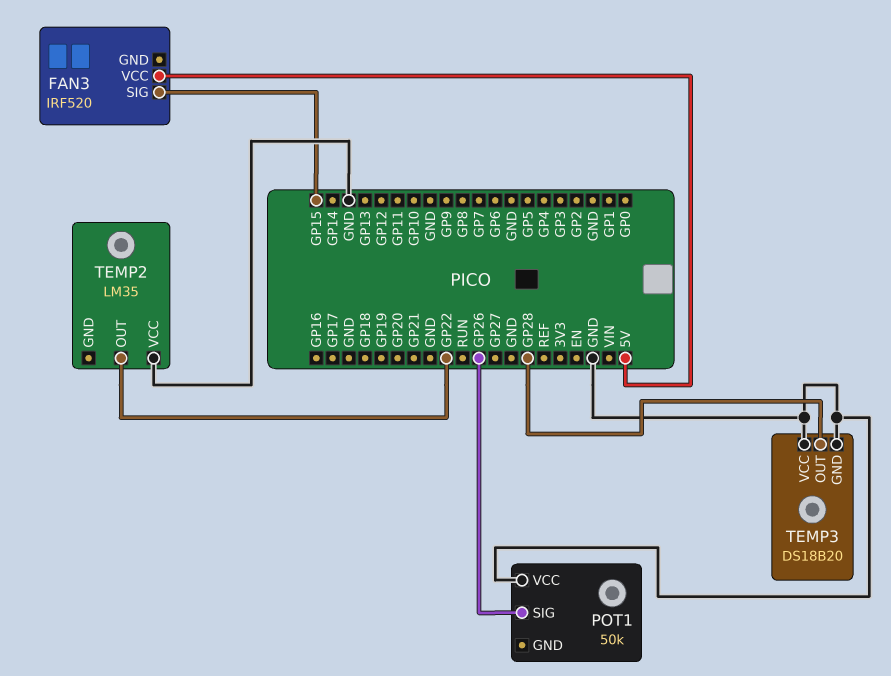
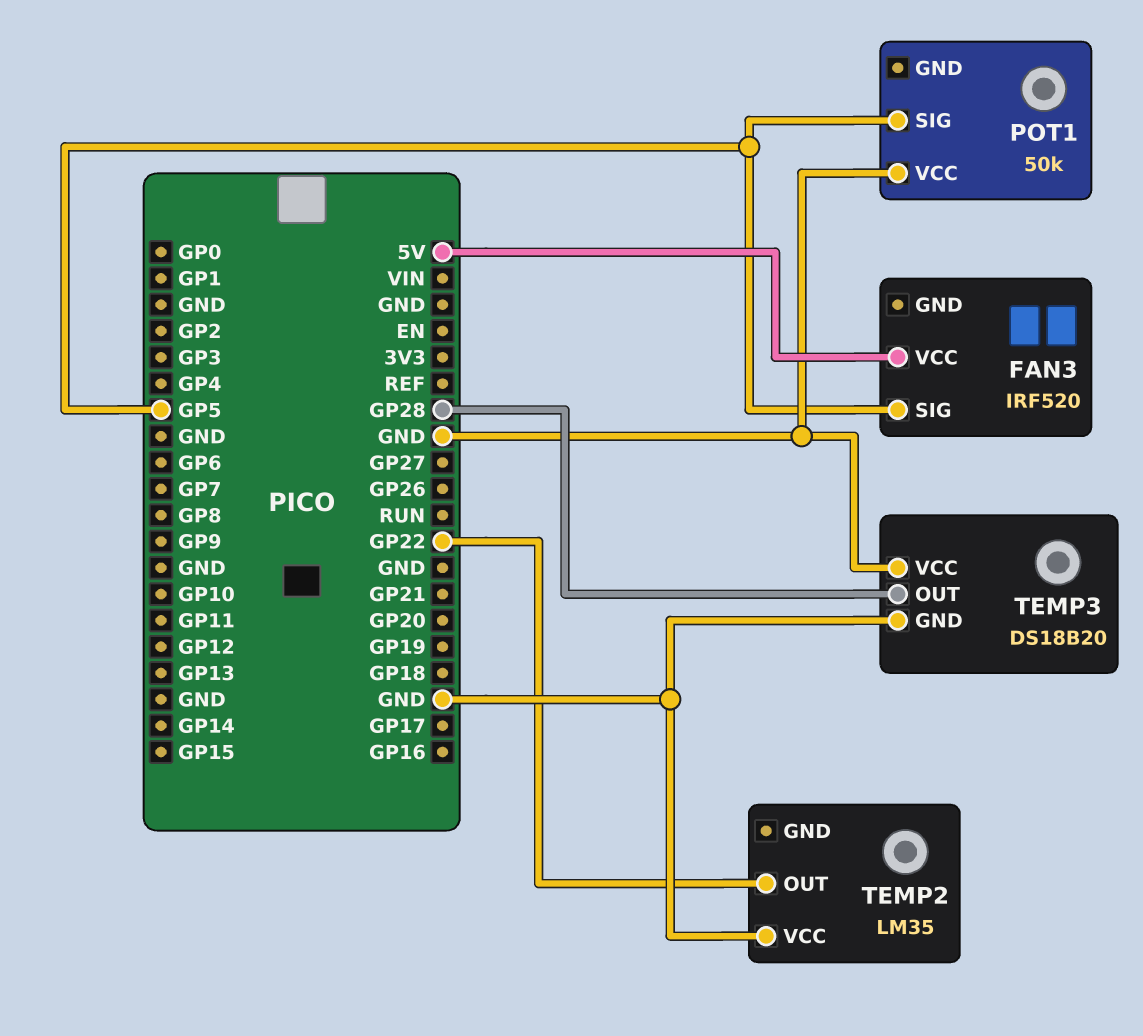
FAN3 pin SIG: GP15 -> GP5
POT1 pin SIG: GP26 -> GP5

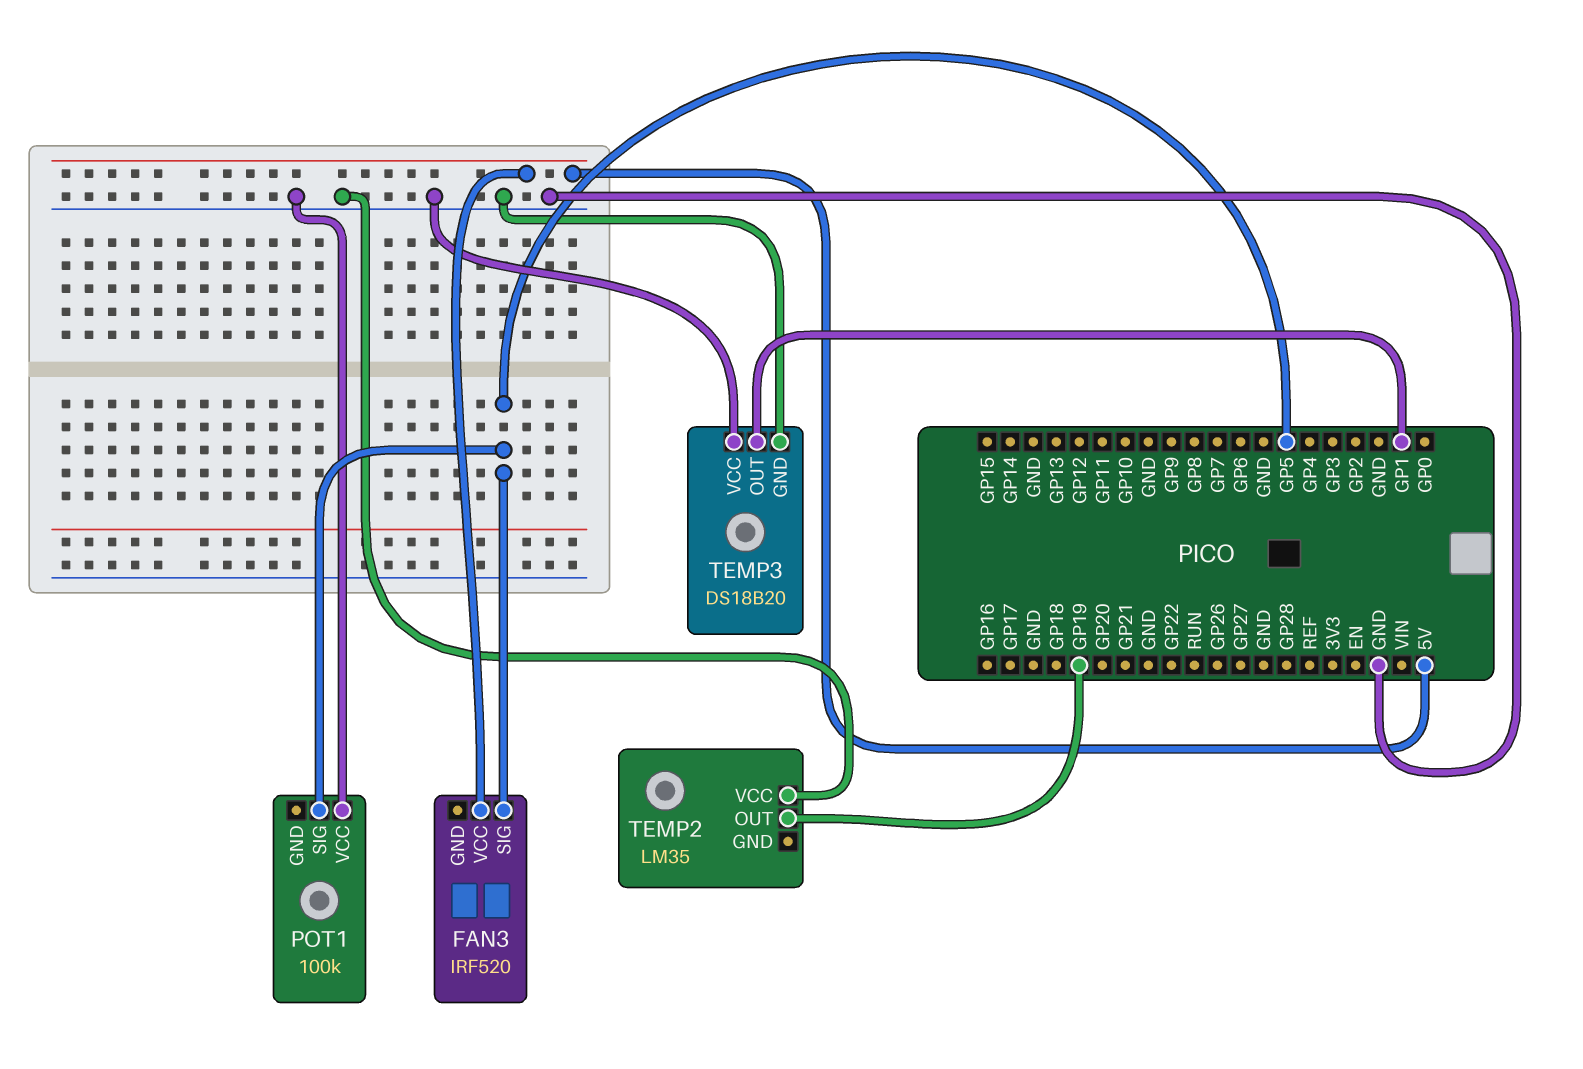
POT1: 50k -> 100k
TEMP2 pin OUT: GP22 -> GP19
TEMP3 pin OUT: GP28 -> GP1

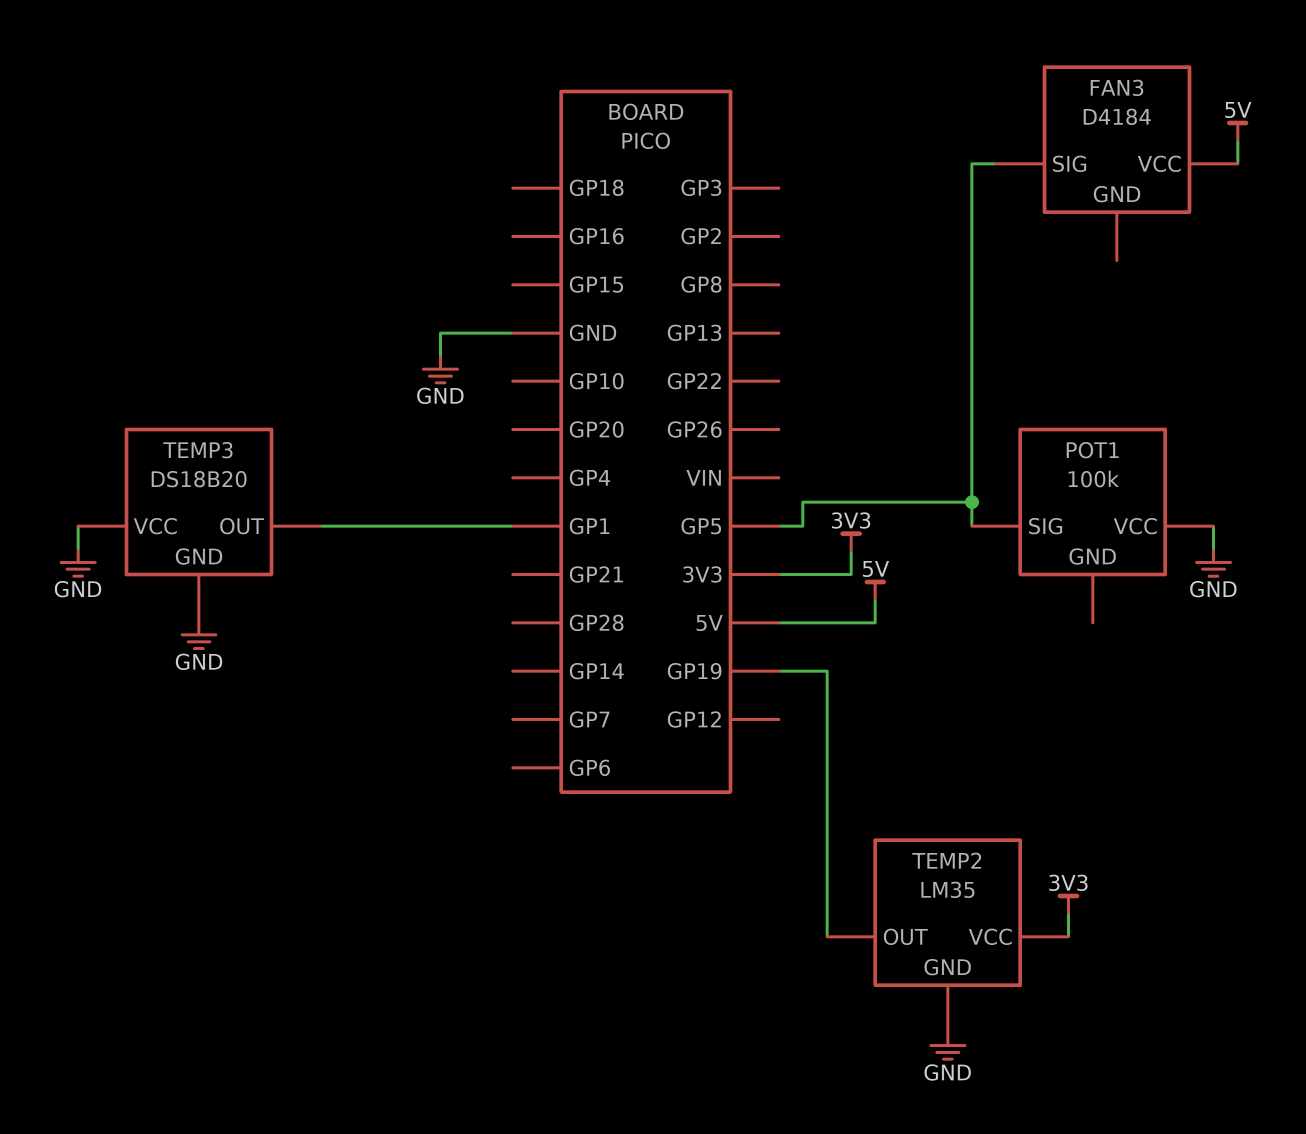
FAN3: IRF520 -> D4184
TEMP2 pin GND: none -> GND
TEMP2 pin VCC: GND -> 3V3

